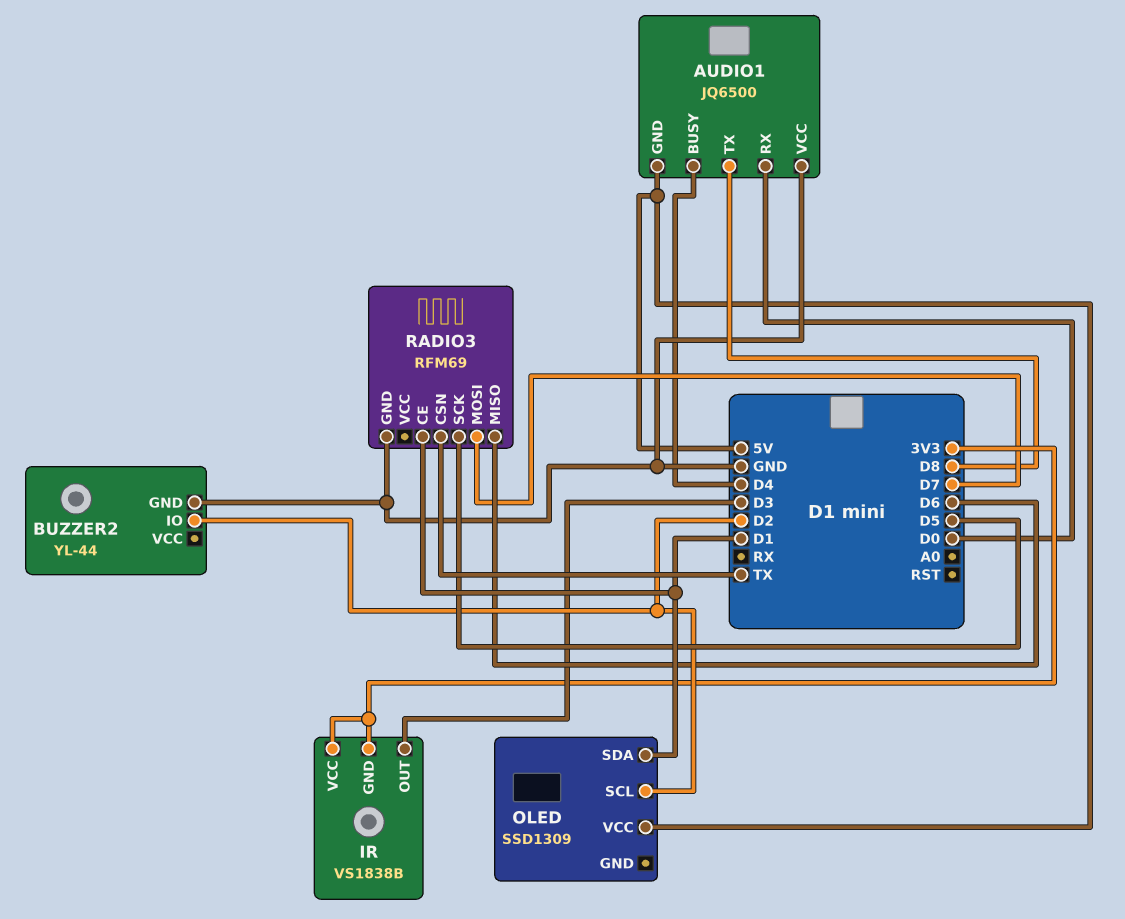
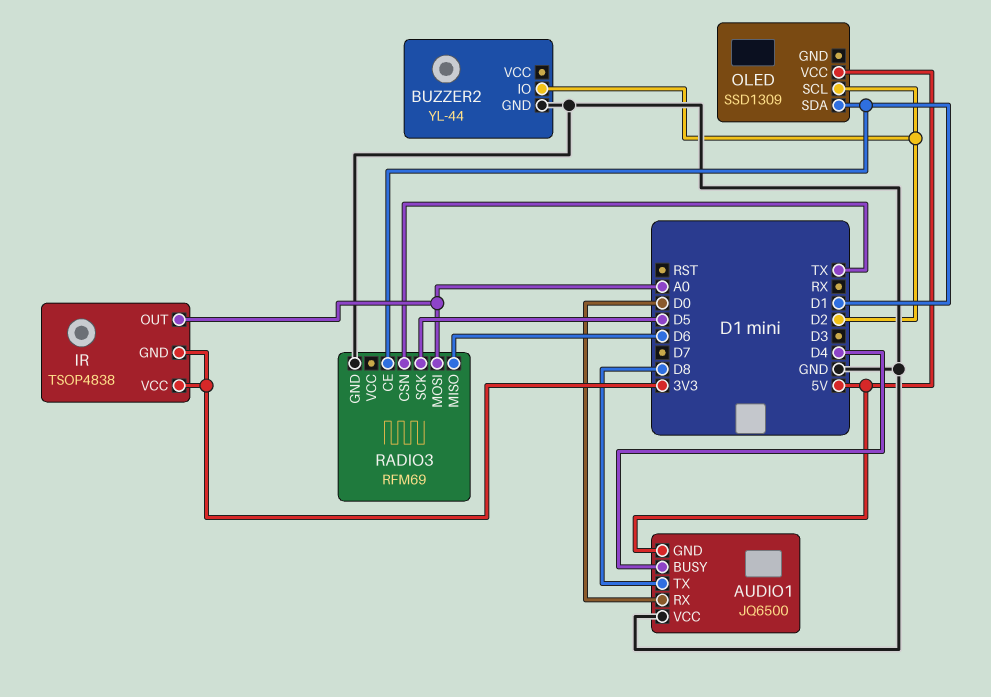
IR: VS1838B -> TSOP4838
IR pin OUT: D3 -> A0
RADIO3 pin MOSI: D7 -> A0

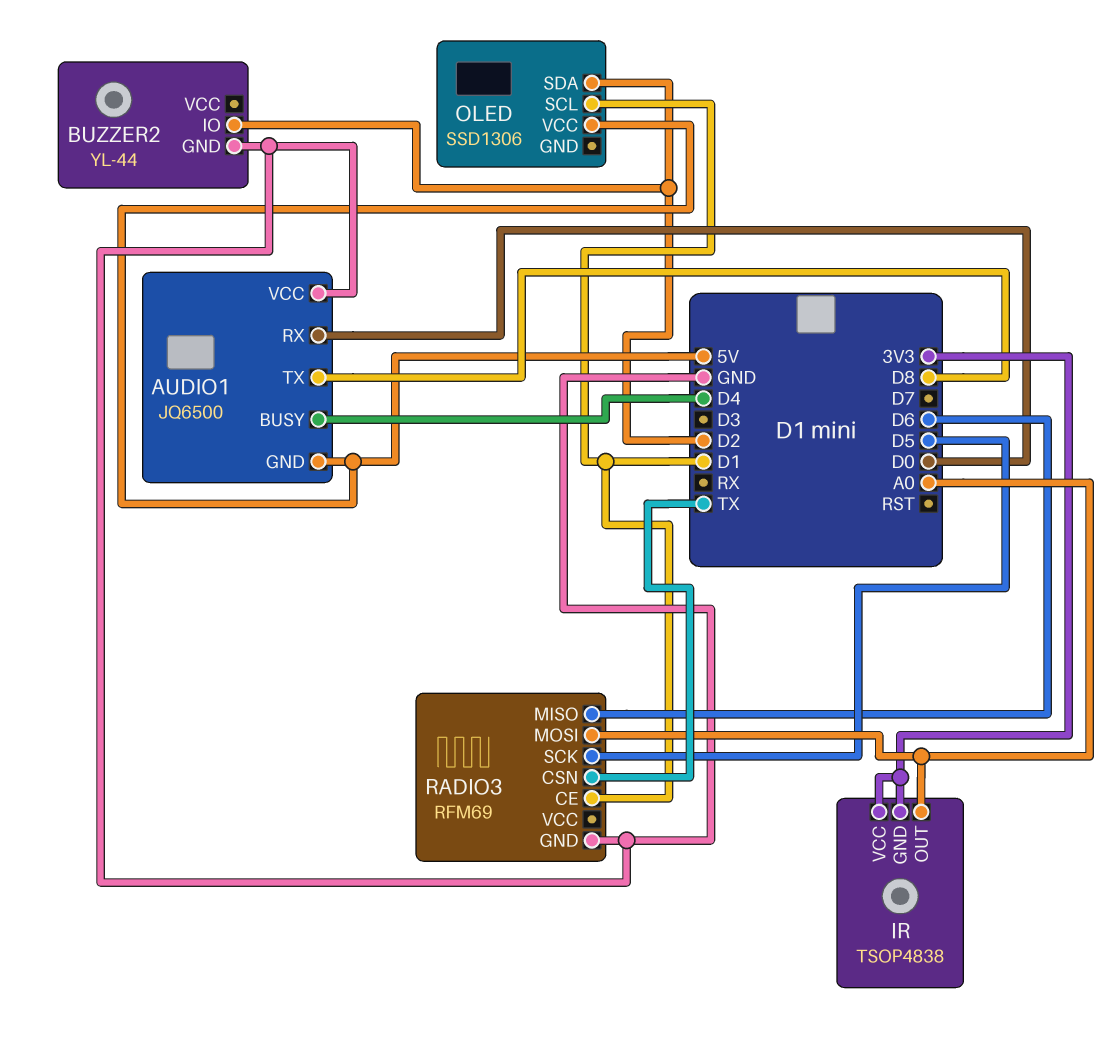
OLED: SSD1309 -> SSD1306
OLED pin SCL: D2 -> D1
OLED pin SDA: D1 -> D2

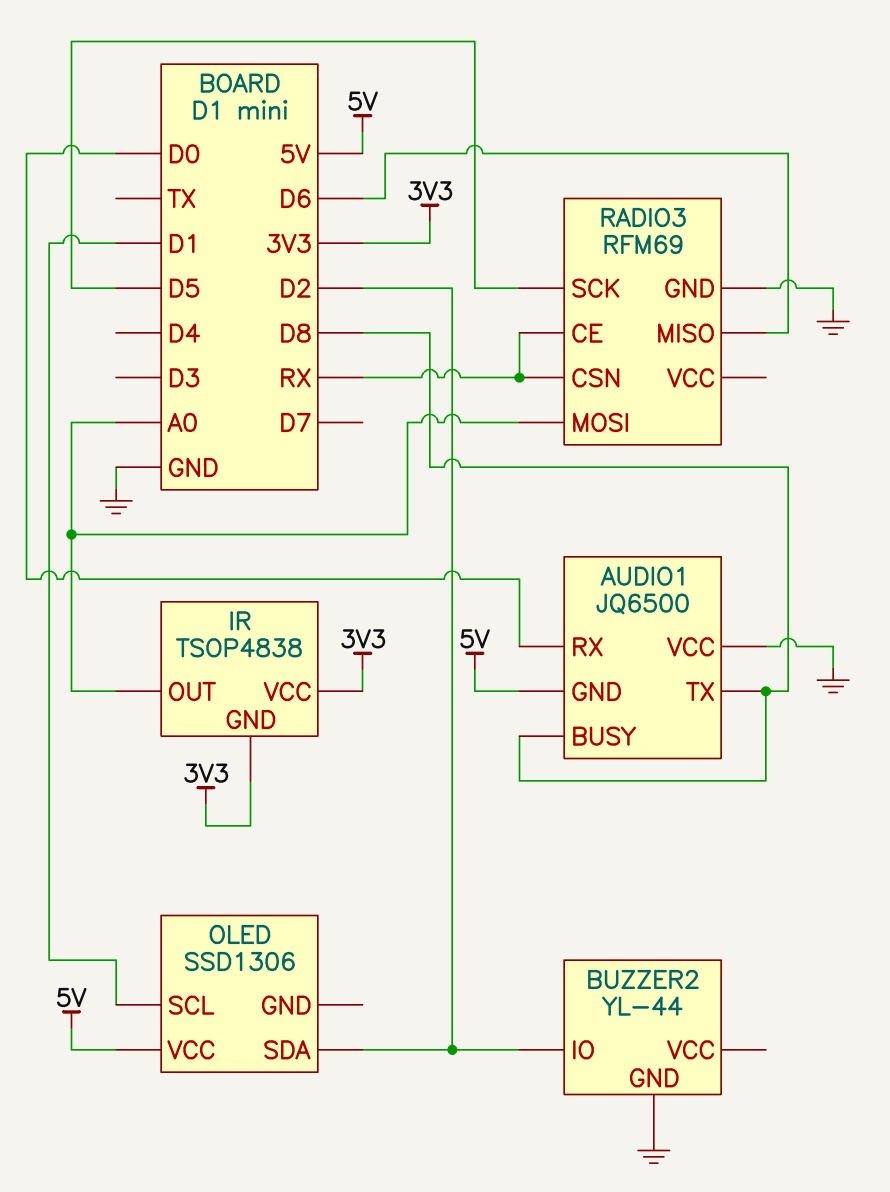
AUDIO1 pin BUSY: D4 -> D8
RADIO3 pin CE: D1 -> RX
RADIO3 pin CSN: TX -> RX

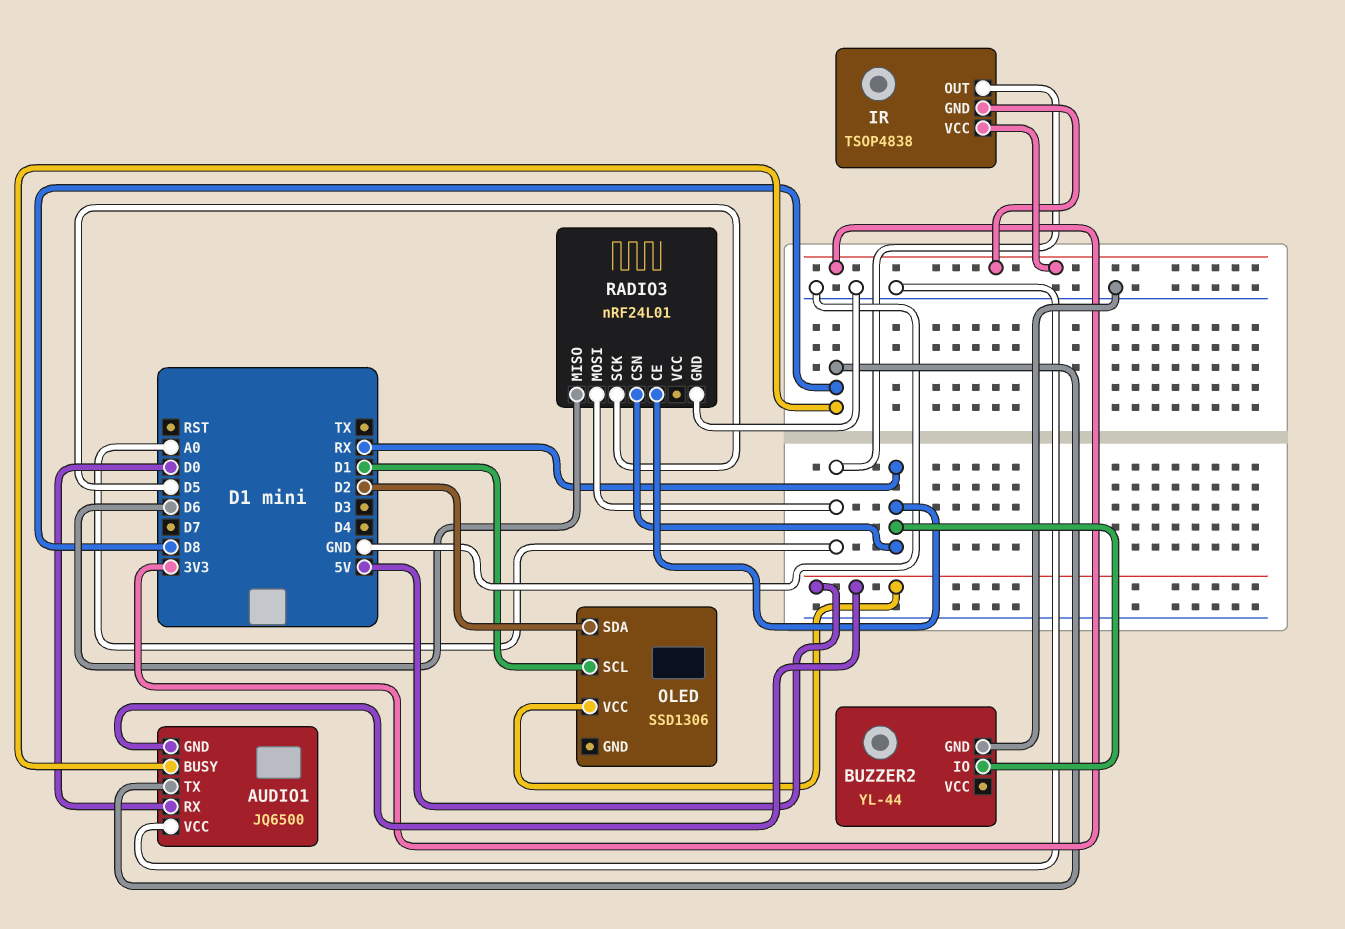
BUZZER2 pin IO: D2 -> RX
RADIO3: RFM69 -> nRF24L01

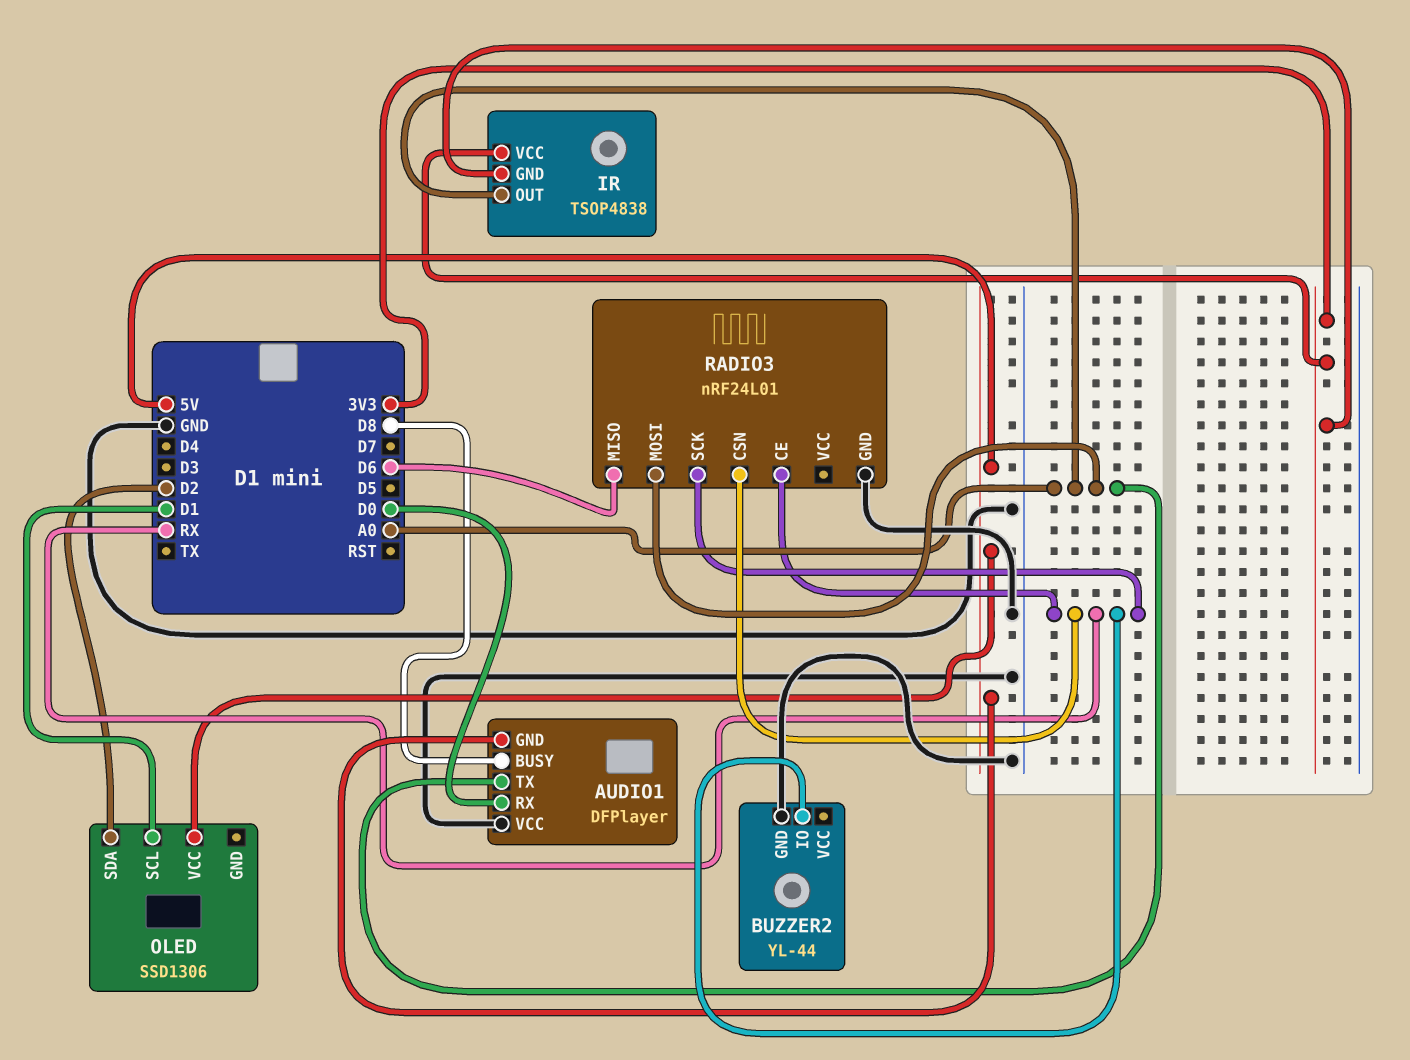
AUDIO1: JQ6500 -> DFPlayer
AUDIO1 pin TX: D8 -> A0
RADIO3 pin SCK: D5 -> RX

